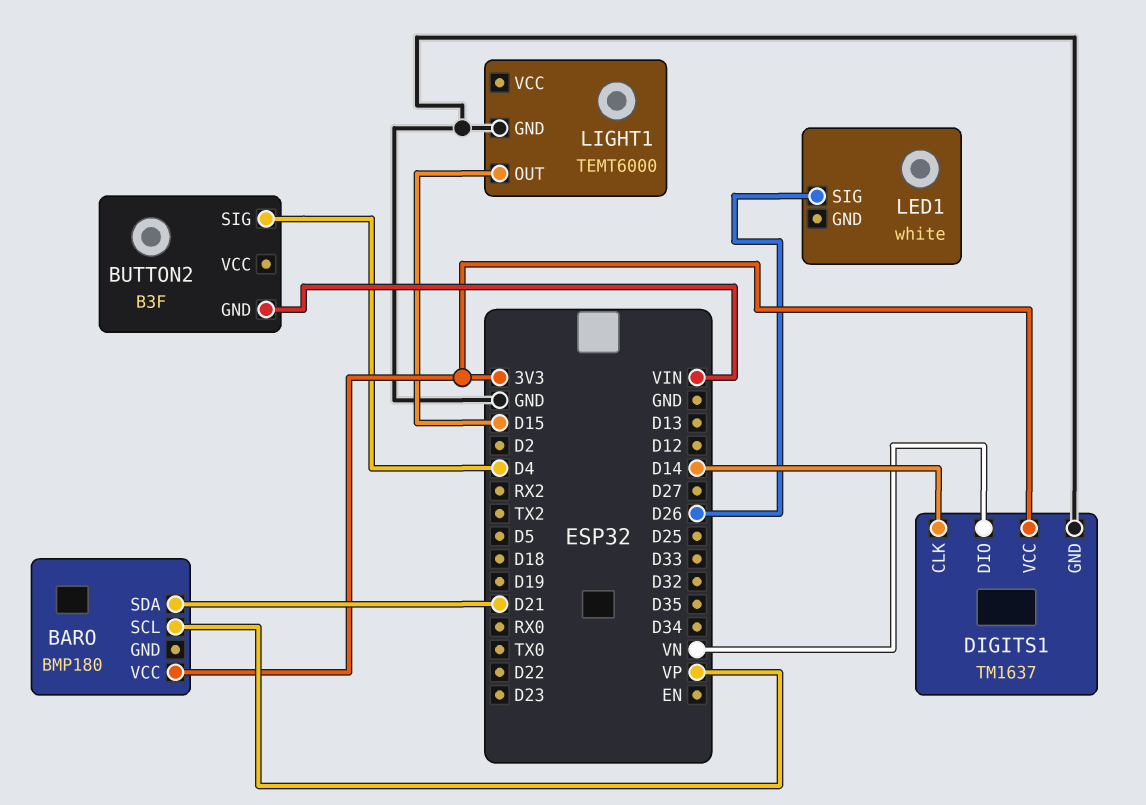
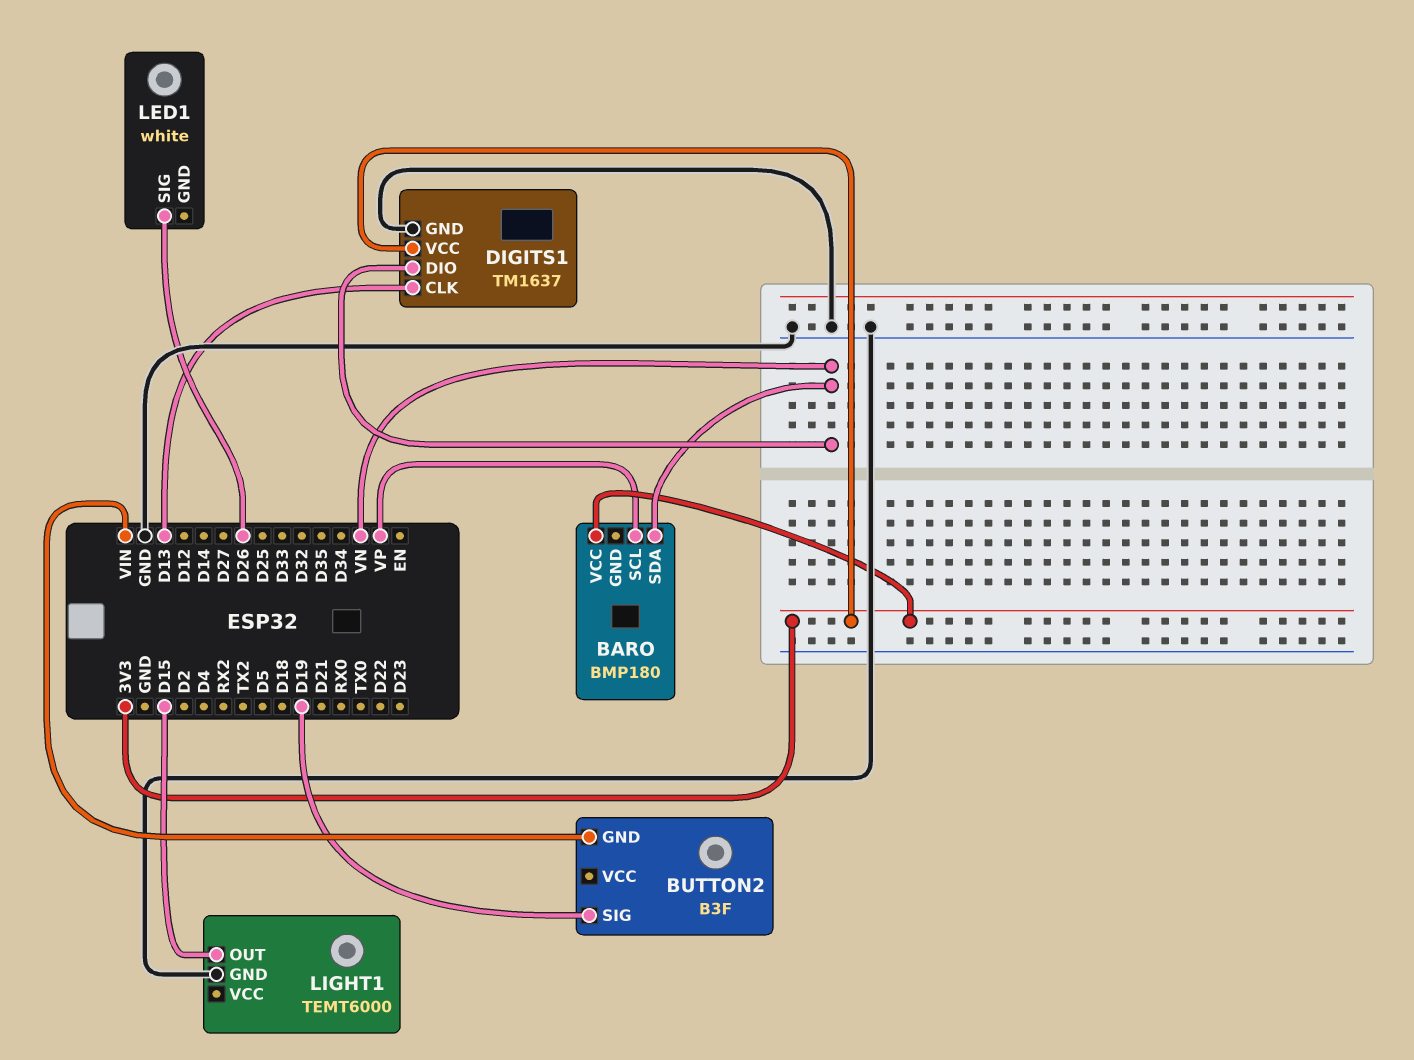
BARO pin SDA: D21 -> VN
BUTTON2 pin SIG: D4 -> D19
DIGITS1 pin CLK: D14 -> D13

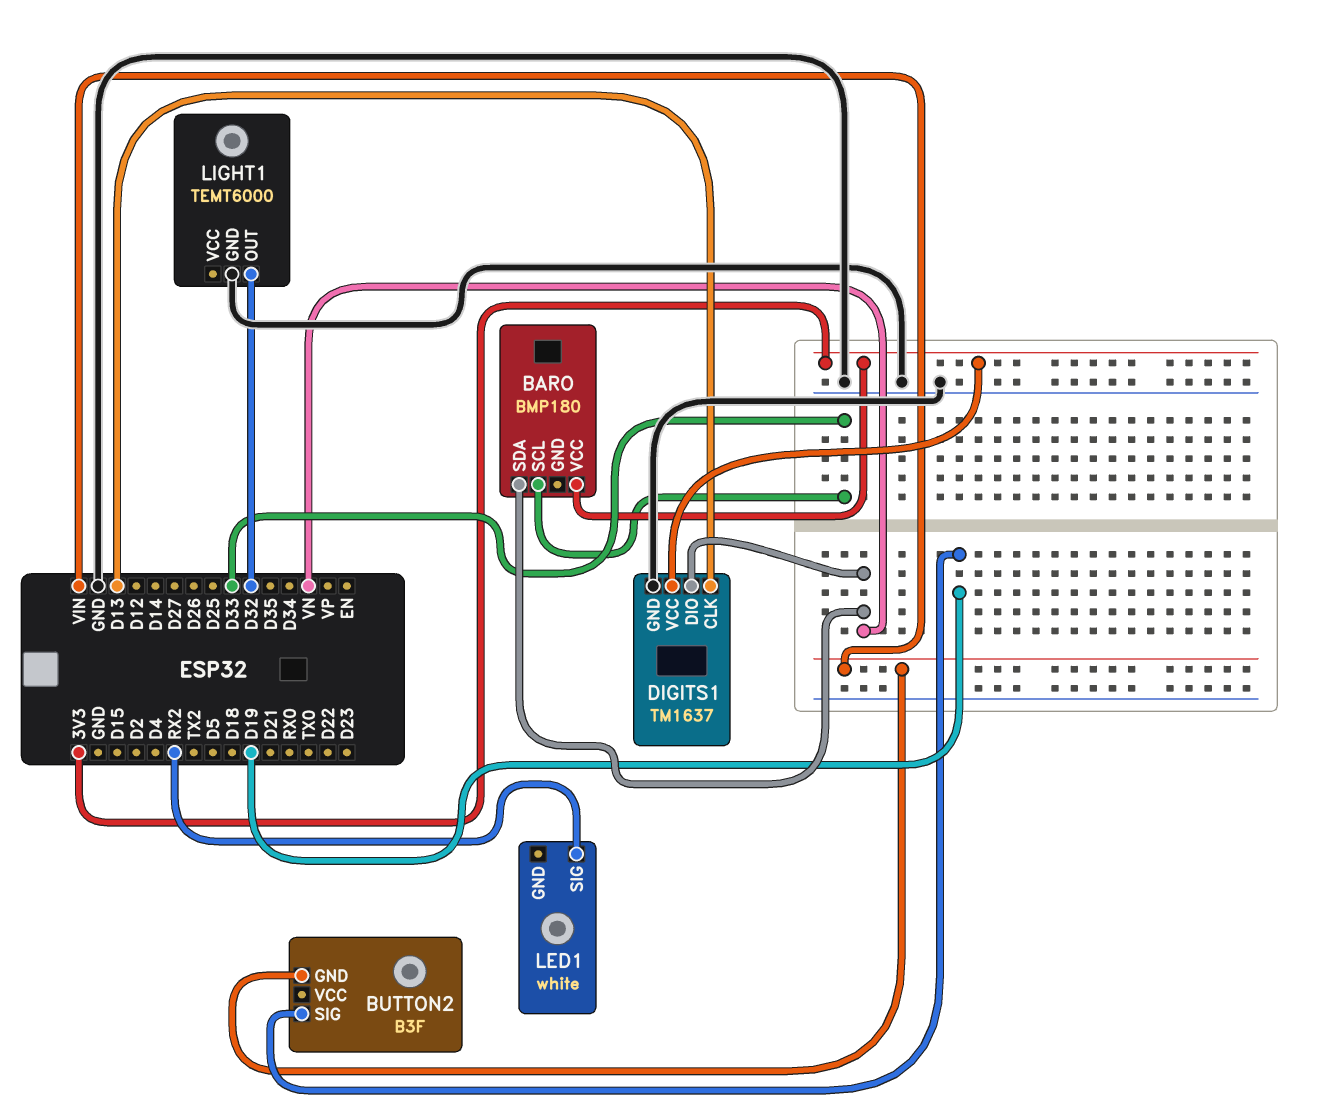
BARO pin SCL: VP -> D33
LED1 pin SIG: D26 -> RX2
LIGHT1 pin OUT: D15 -> D32

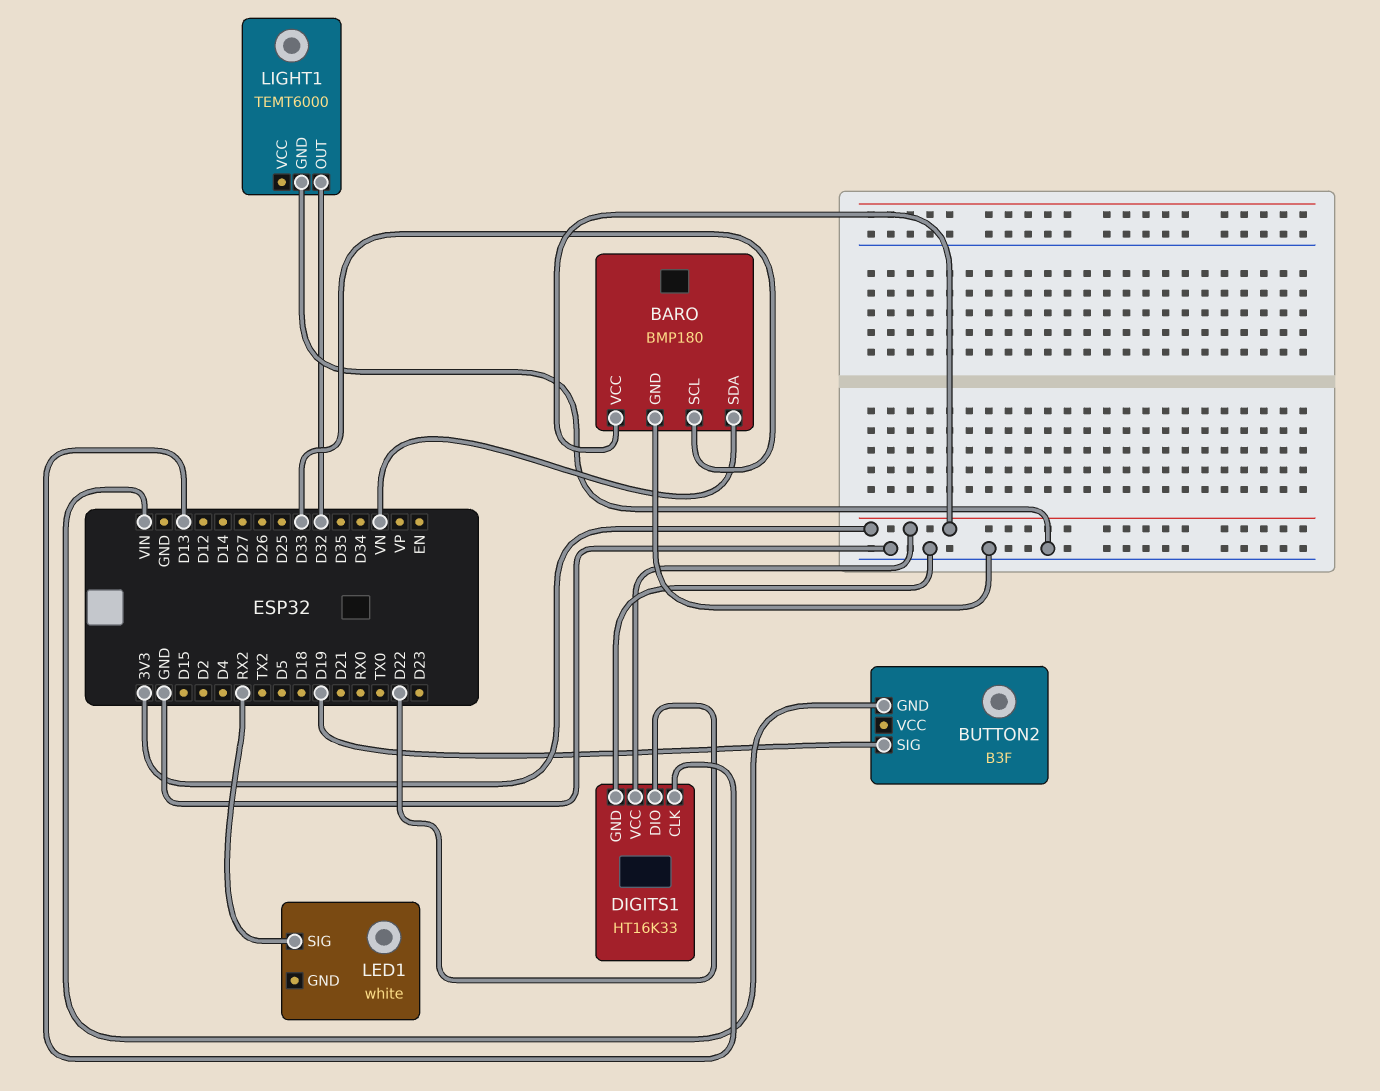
BARO pin GND: none -> GND
DIGITS1: TM1637 -> HT16K33
DIGITS1 pin DIO: VN -> D22

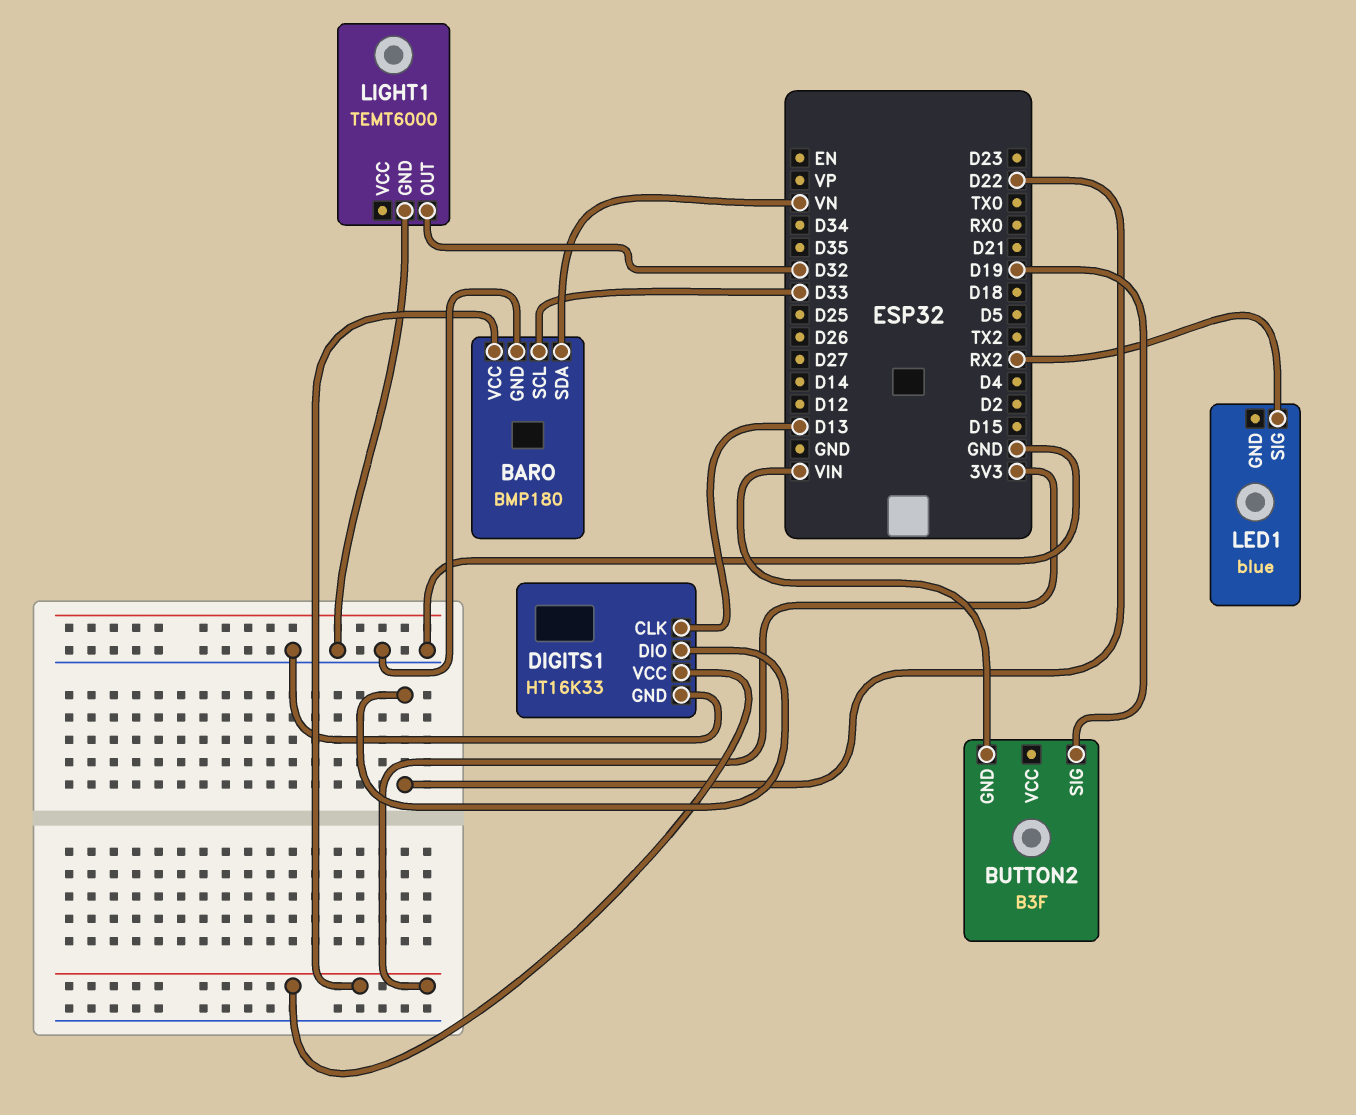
LED1: white -> blue

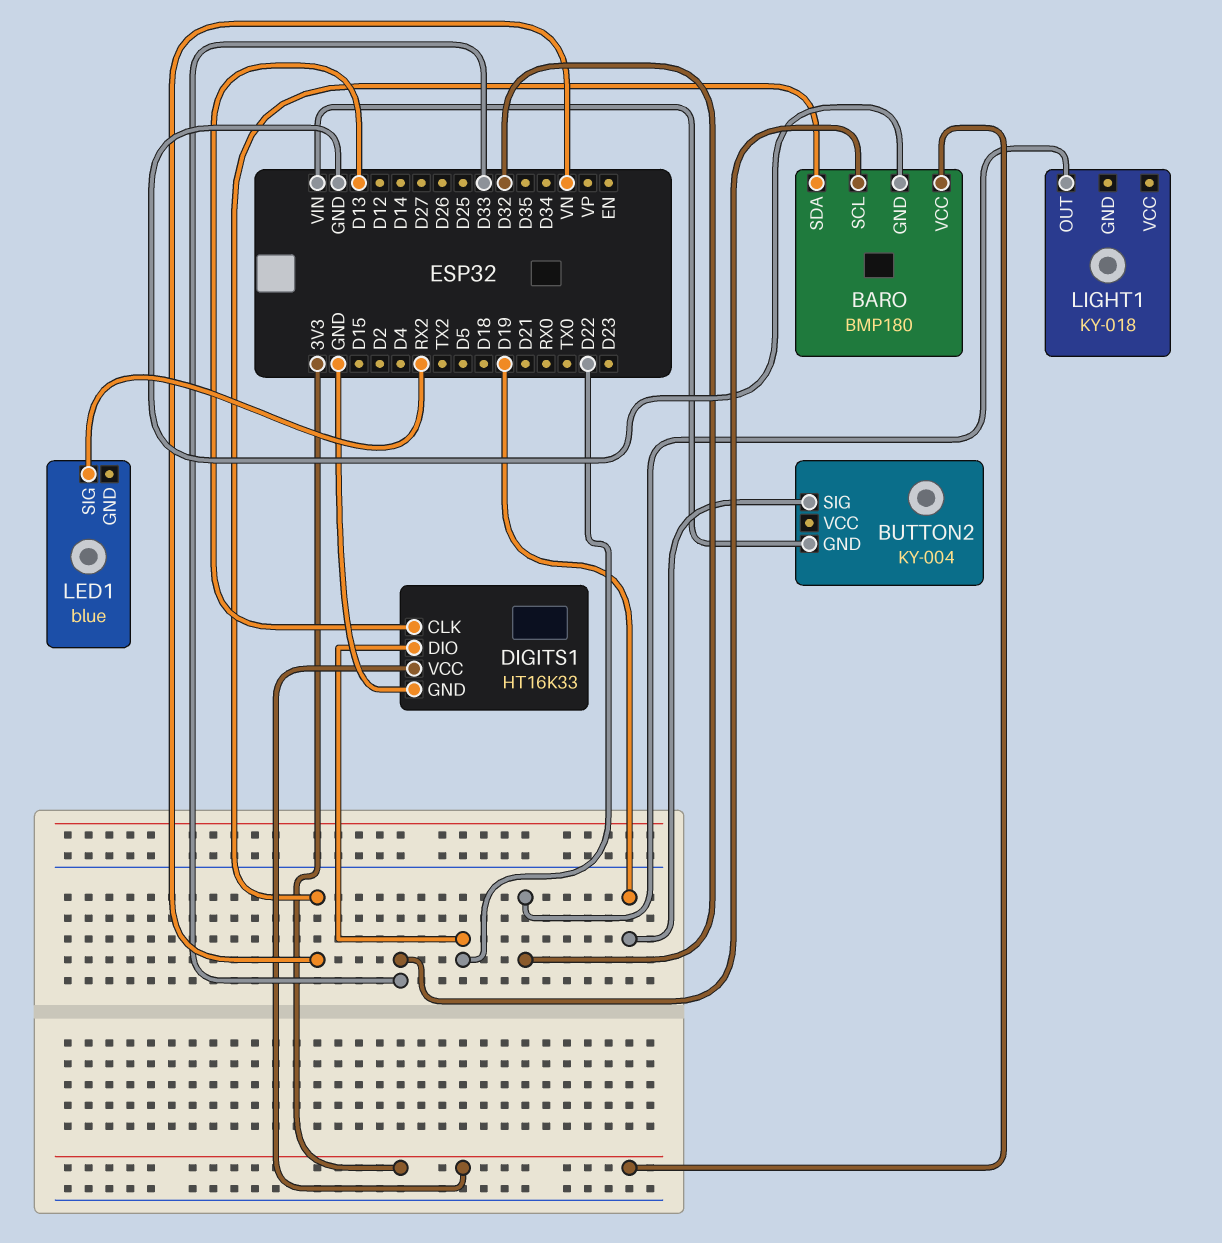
BUTTON2: B3F -> KY-004
LIGHT1: TEMT6000 -> KY-018
LIGHT1 pin GND: GND -> none

